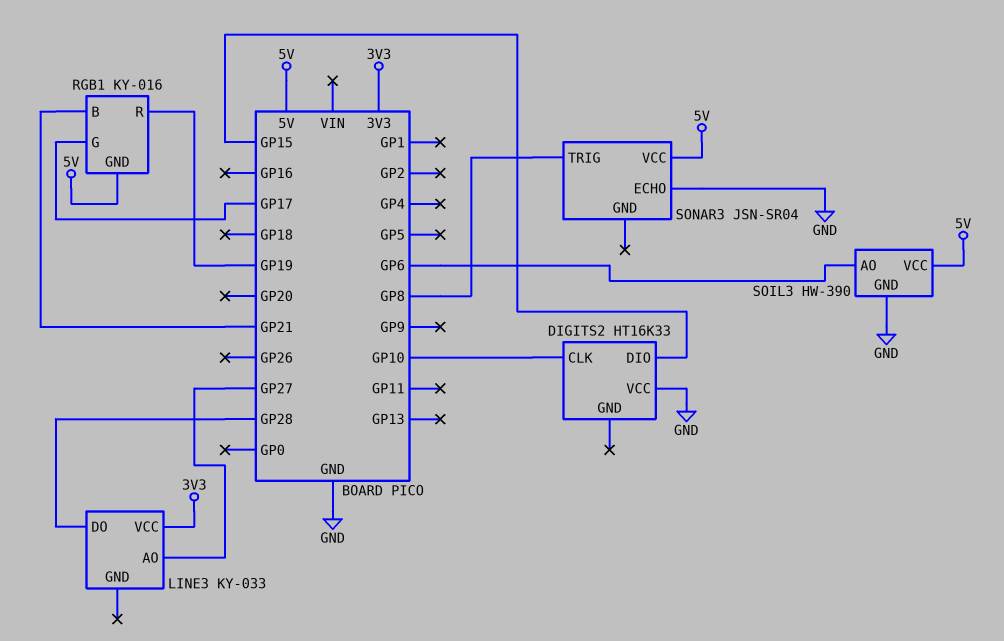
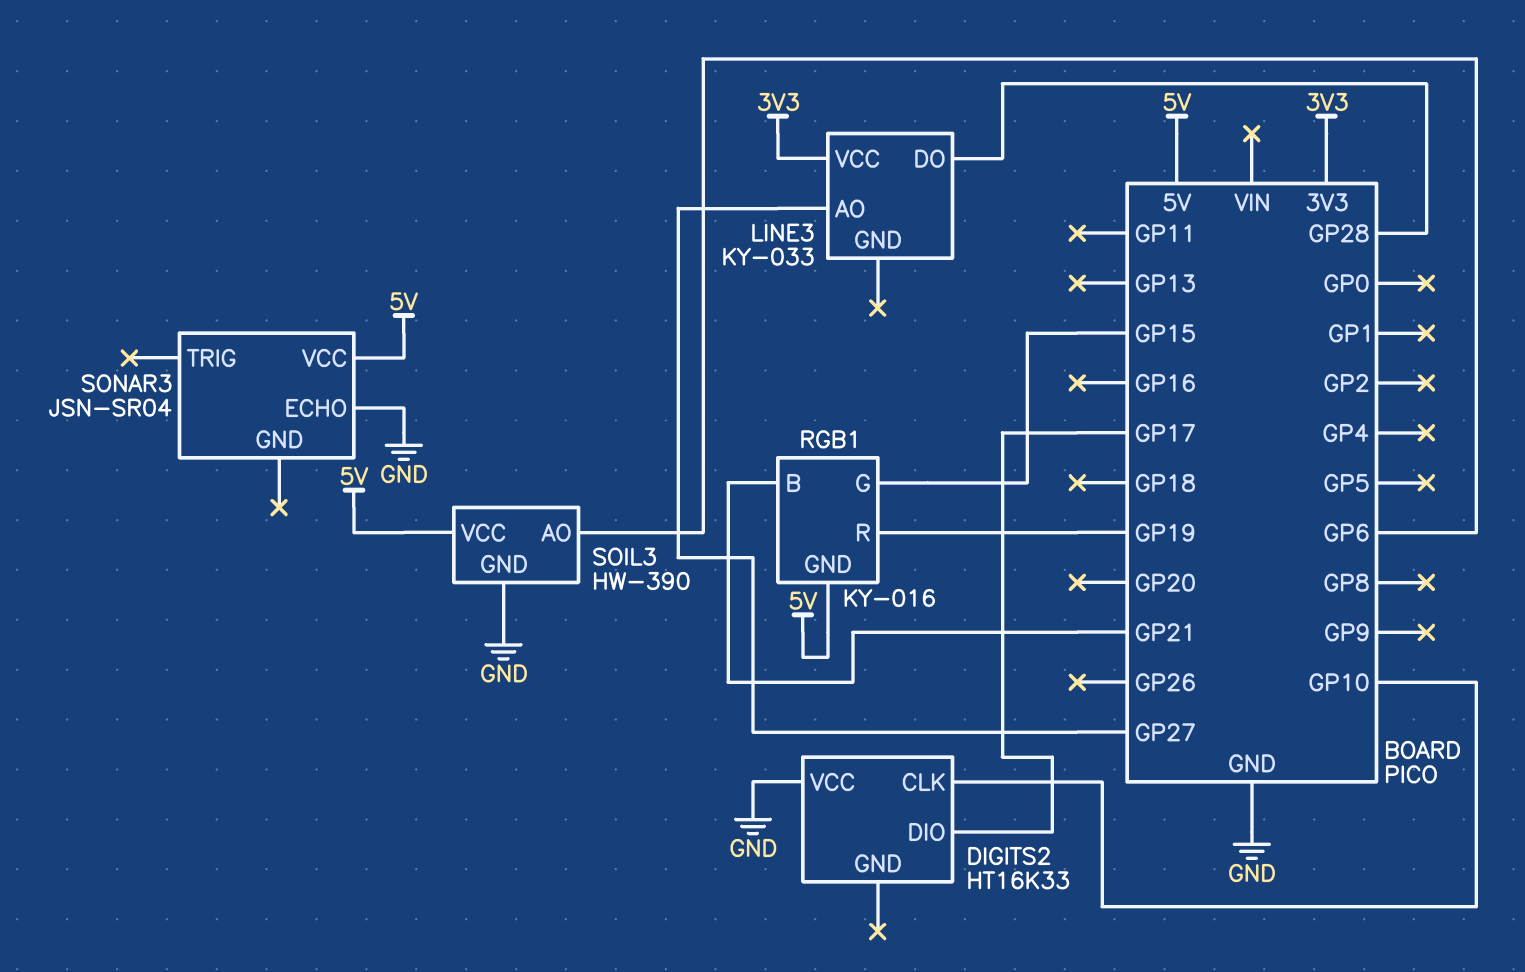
DIGITS2 pin DIO: GP15 -> GP17
RGB1 pin G: GP17 -> GP15
SONAR3 pin TRIG: GP8 -> none

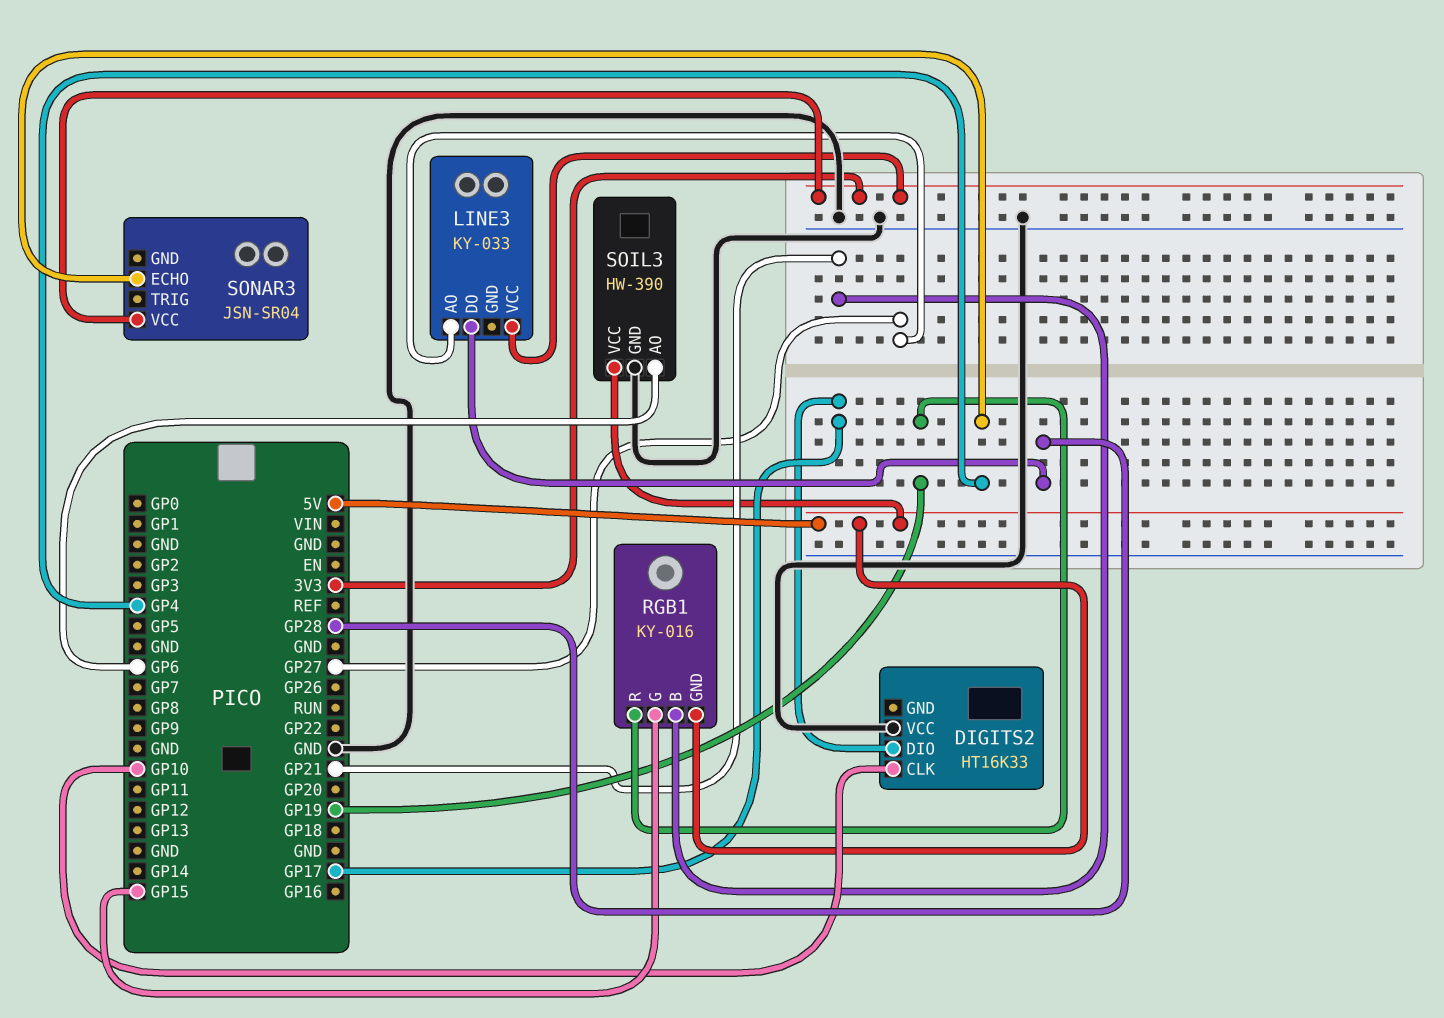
SONAR3 pin ECHO: GND -> GP4
SONAR3 pin VCC: 5V -> 3V3

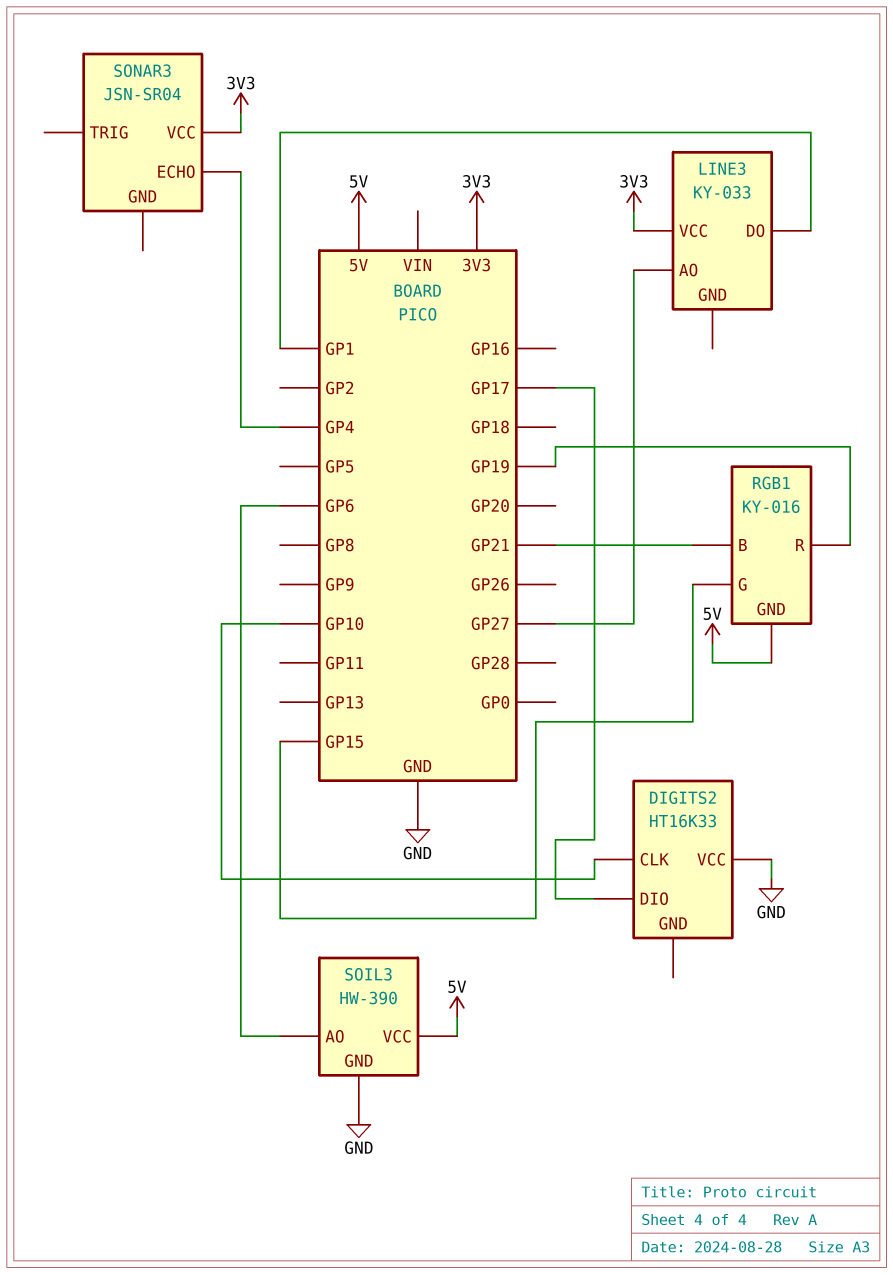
LINE3 pin DO: GP28 -> GP1

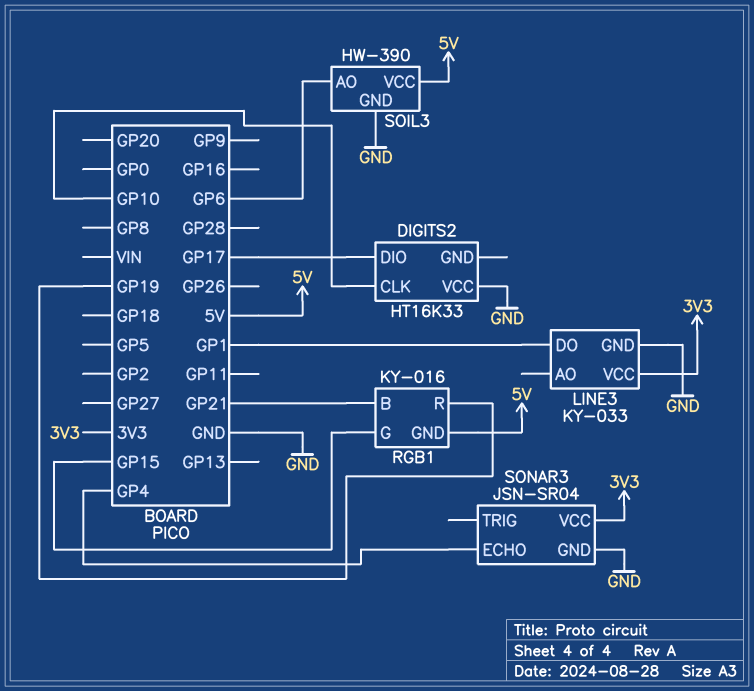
LINE3 pin AO: GP27 -> none
LINE3 pin GND: none -> GND
SONAR3 pin GND: none -> GND

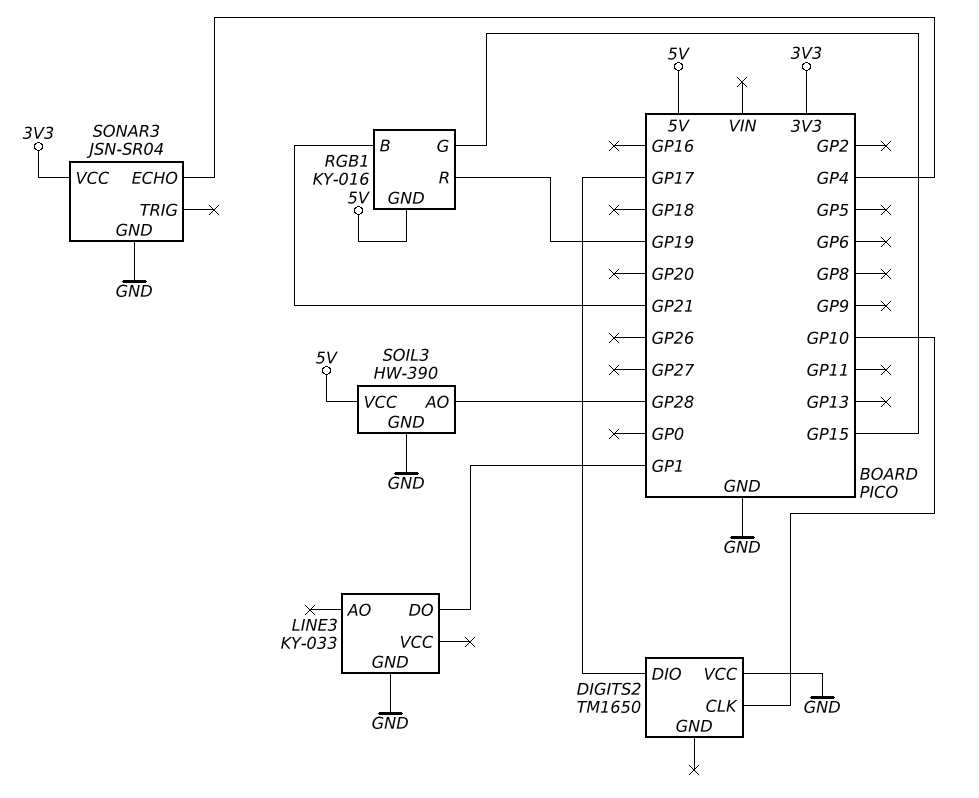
DIGITS2: HT16K33 -> TM1650
LINE3 pin VCC: 3V3 -> none
SOIL3 pin AO: GP6 -> GP28

